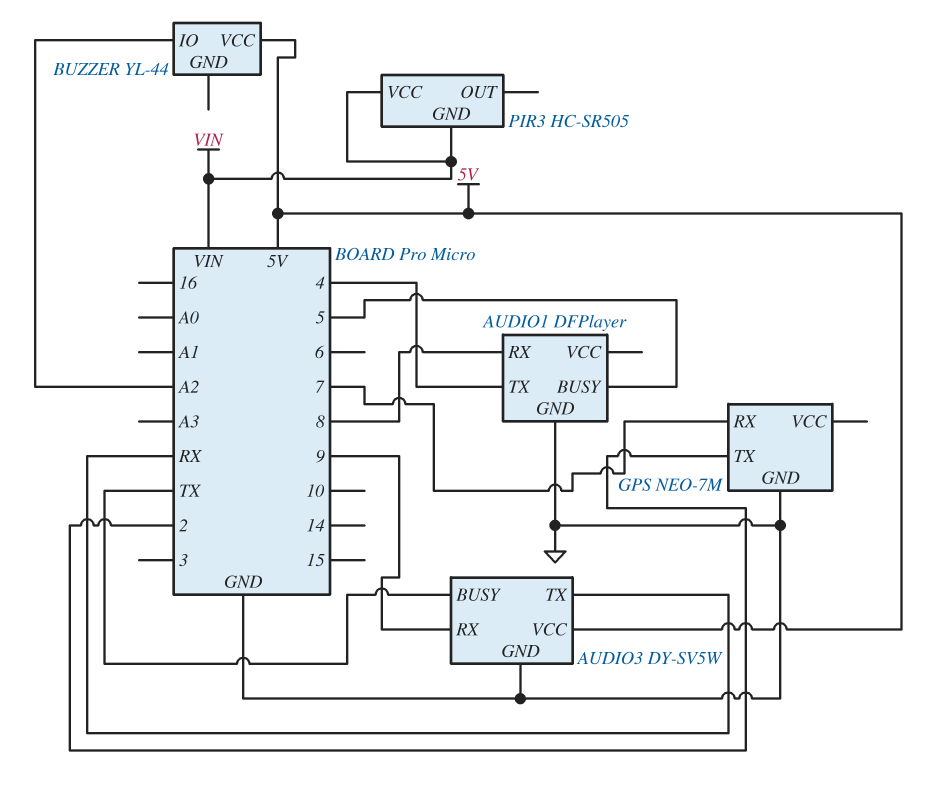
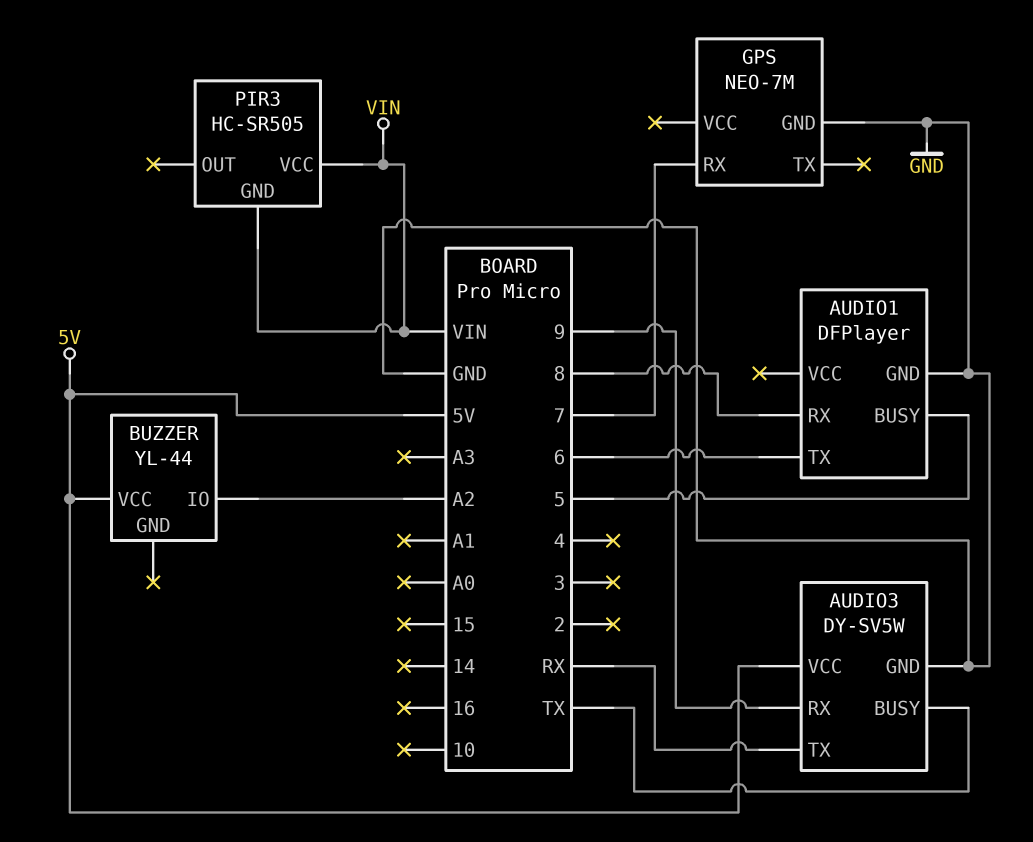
AUDIO1 pin TX: 4 -> 6
GPS pin TX: 2 -> none

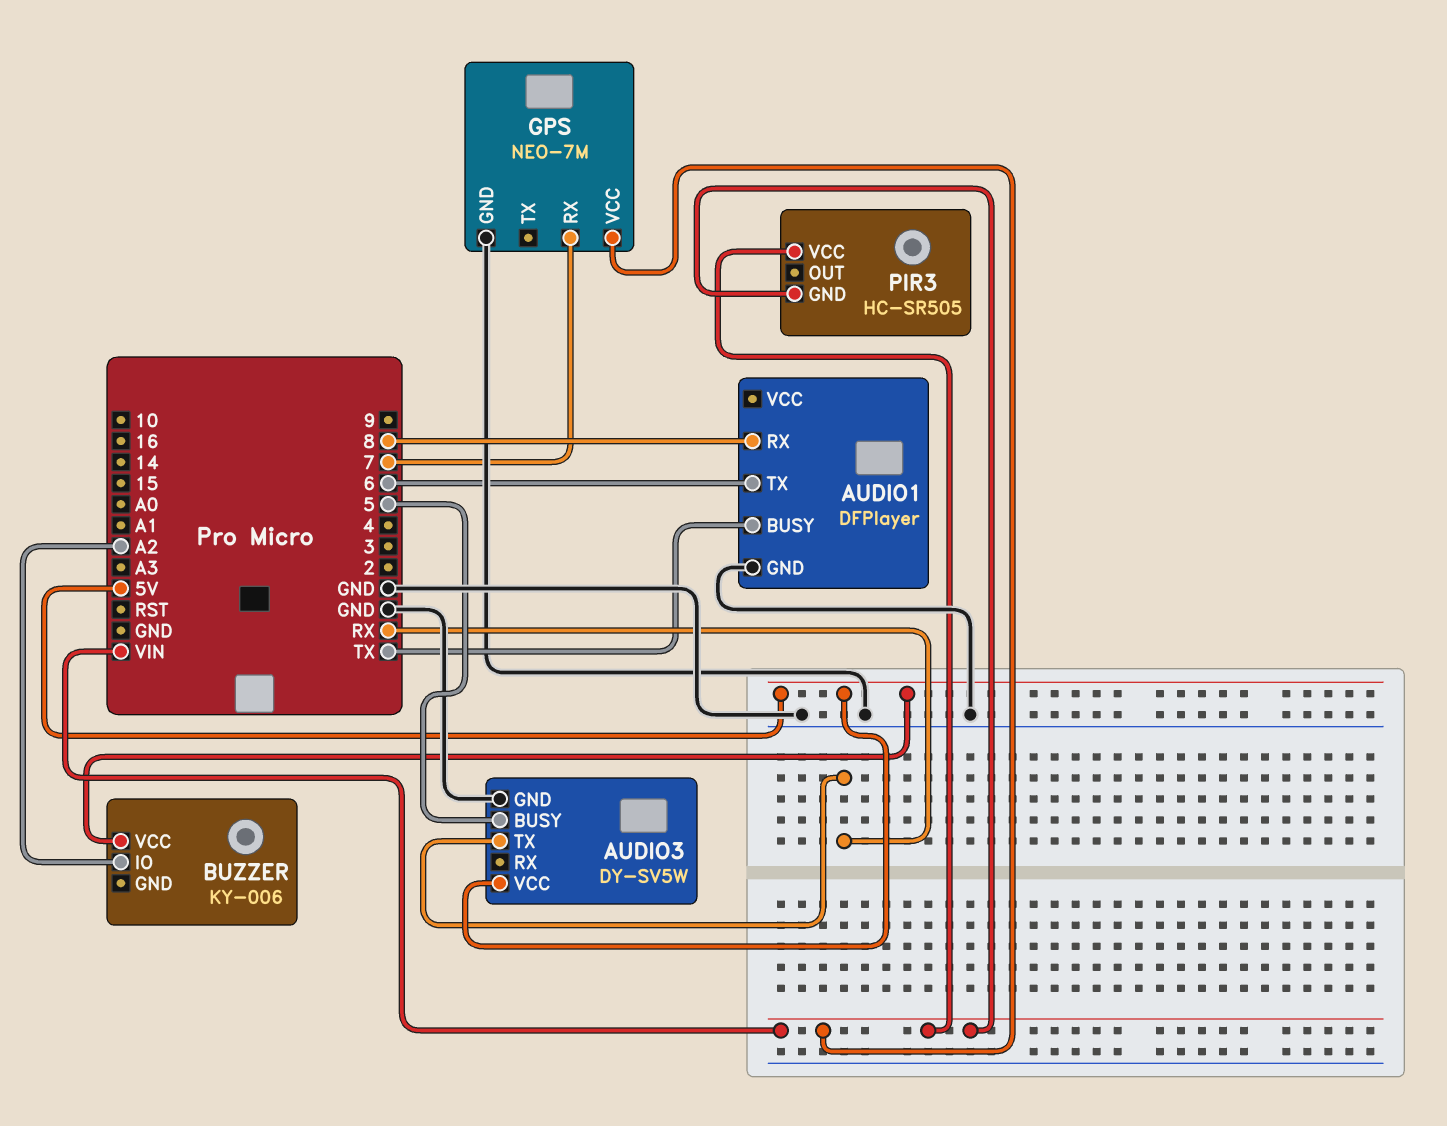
AUDIO1 pin BUSY: 5 -> TX
AUDIO3 pin BUSY: TX -> 5
AUDIO3 pin RX: 9 -> none
BUZZER: YL-44 -> KY-006
GPS pin VCC: none -> VIN

